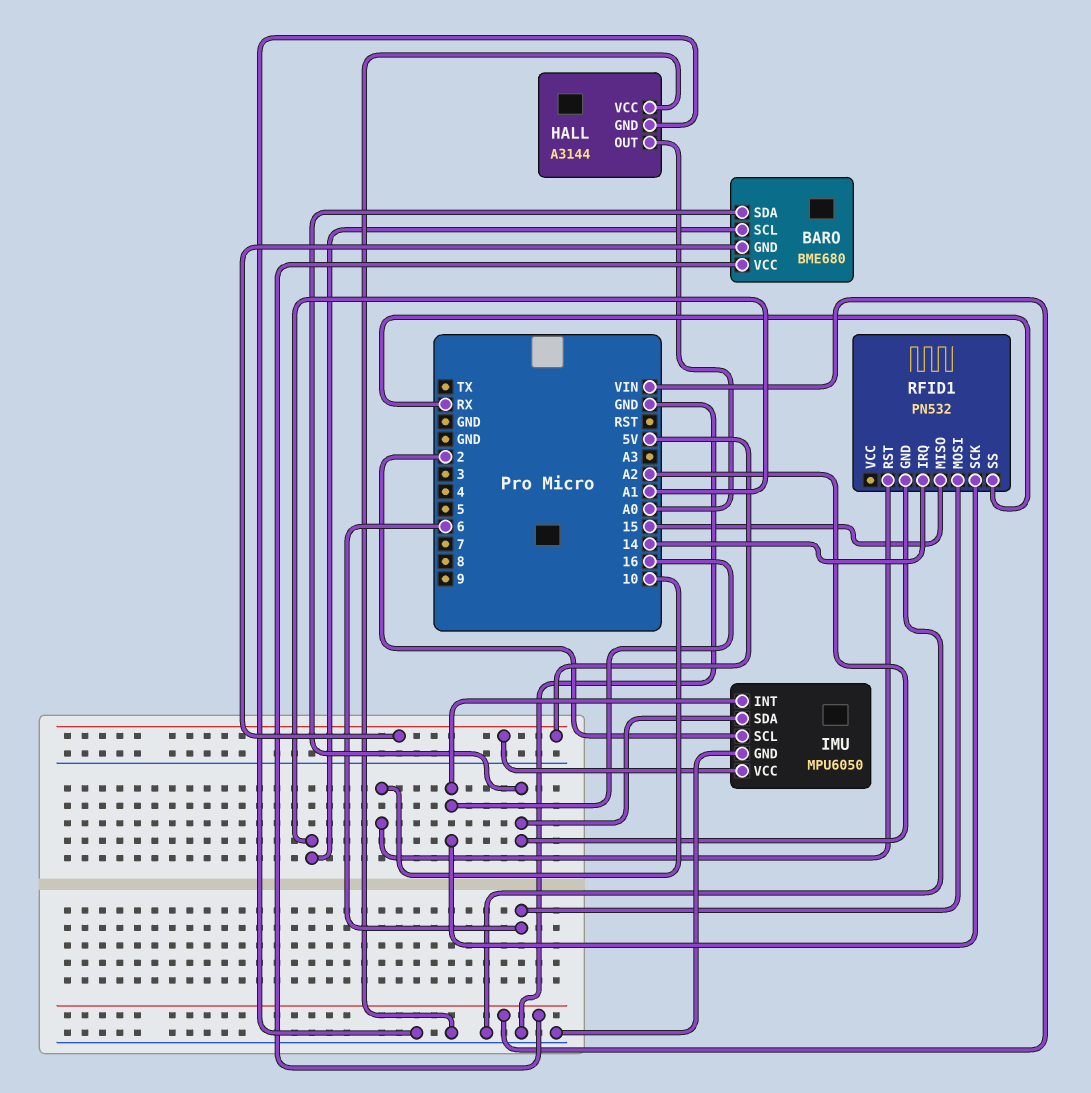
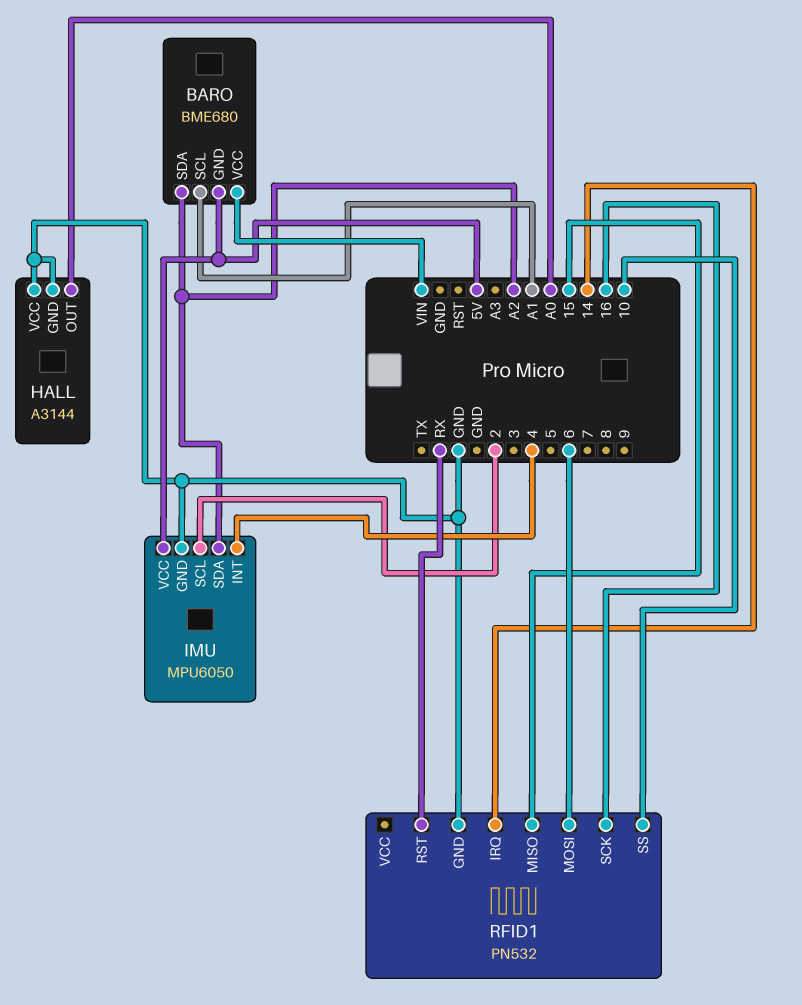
IMU pin INT: 16 -> 4
RFID1 pin RST: 10 -> RX
RFID1 pin SS: RX -> 10

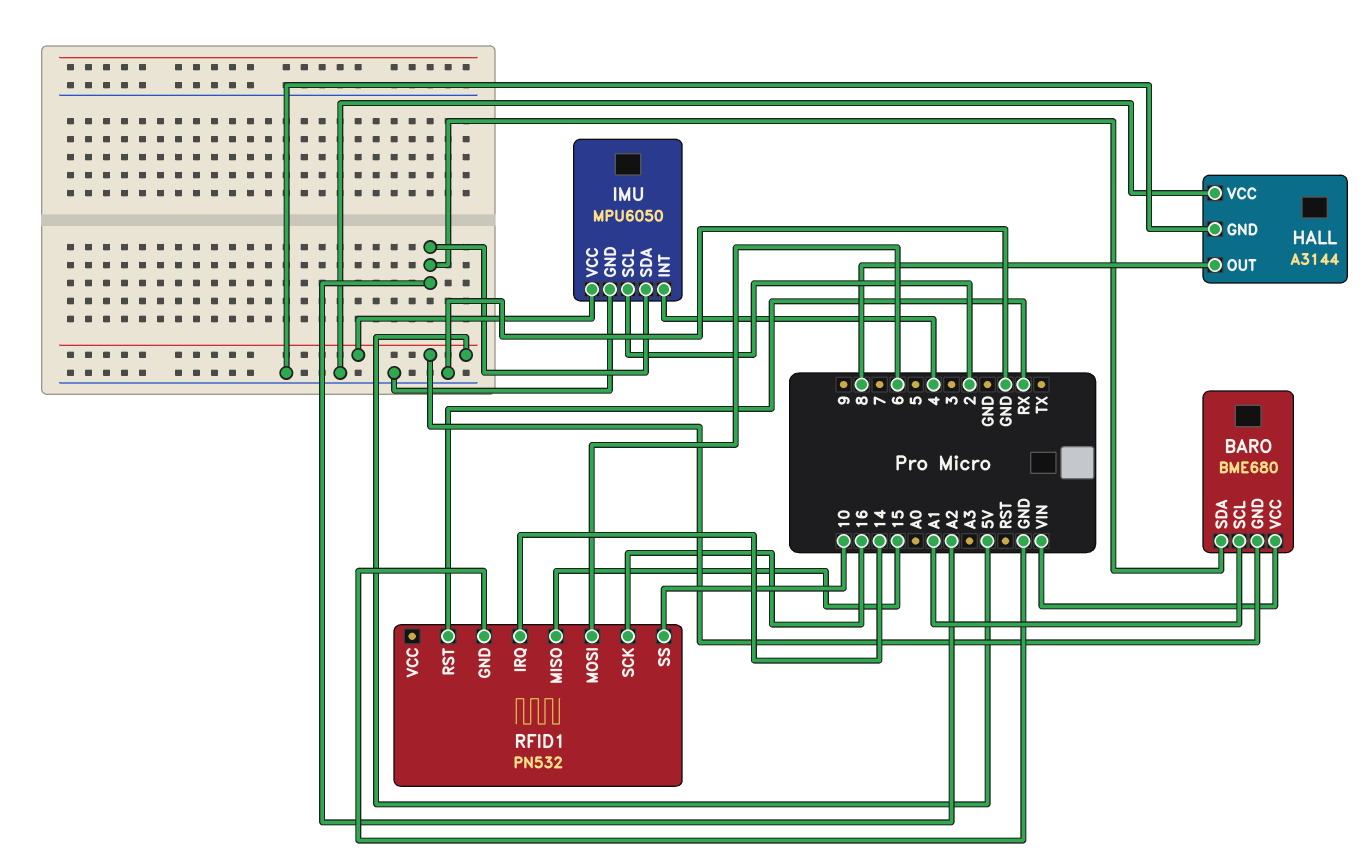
HALL pin OUT: A0 -> 8

